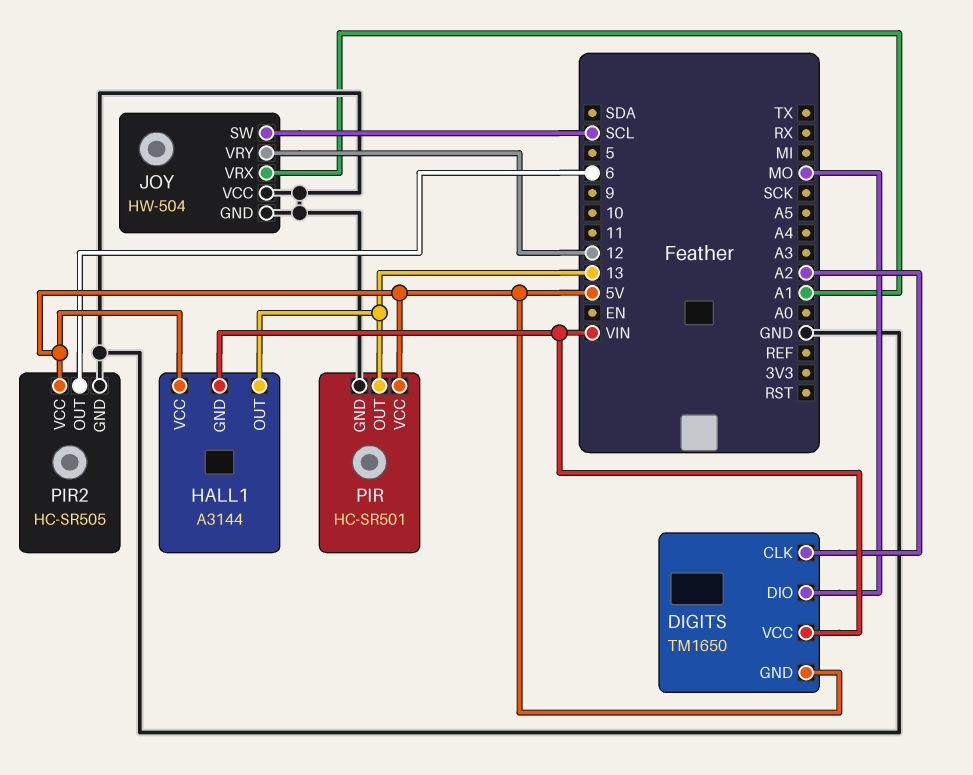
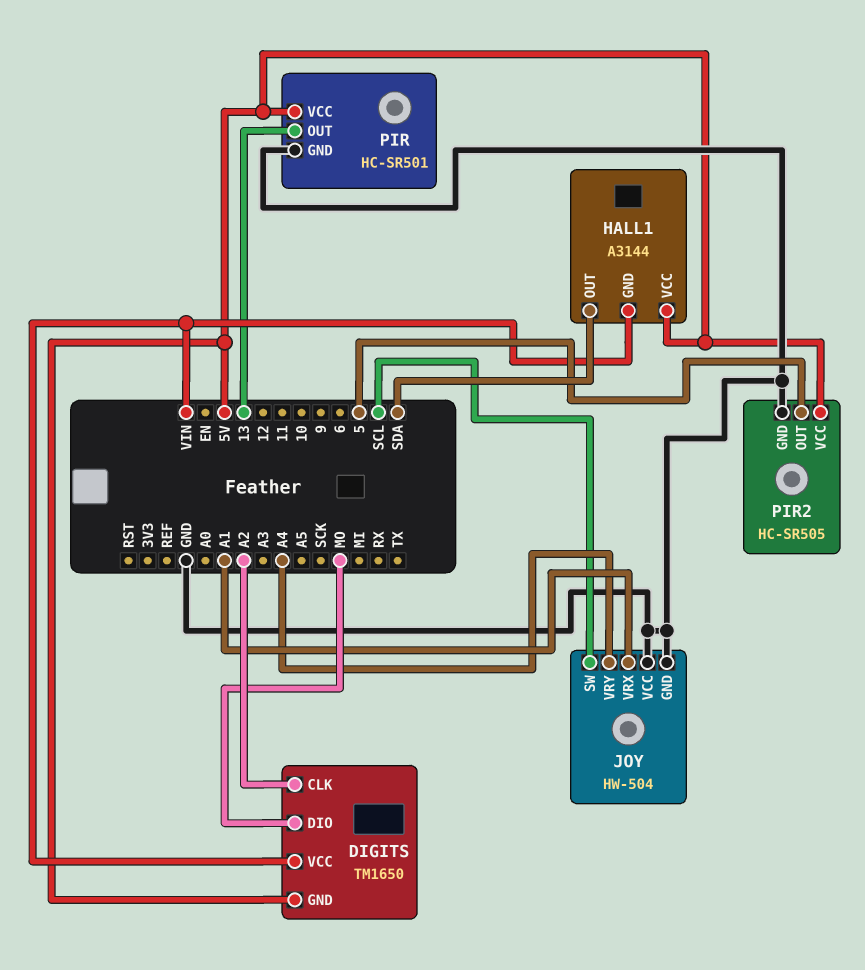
HALL1 pin OUT: 13 -> SDA
JOY pin VRY: 12 -> A4
PIR2 pin OUT: 6 -> 5

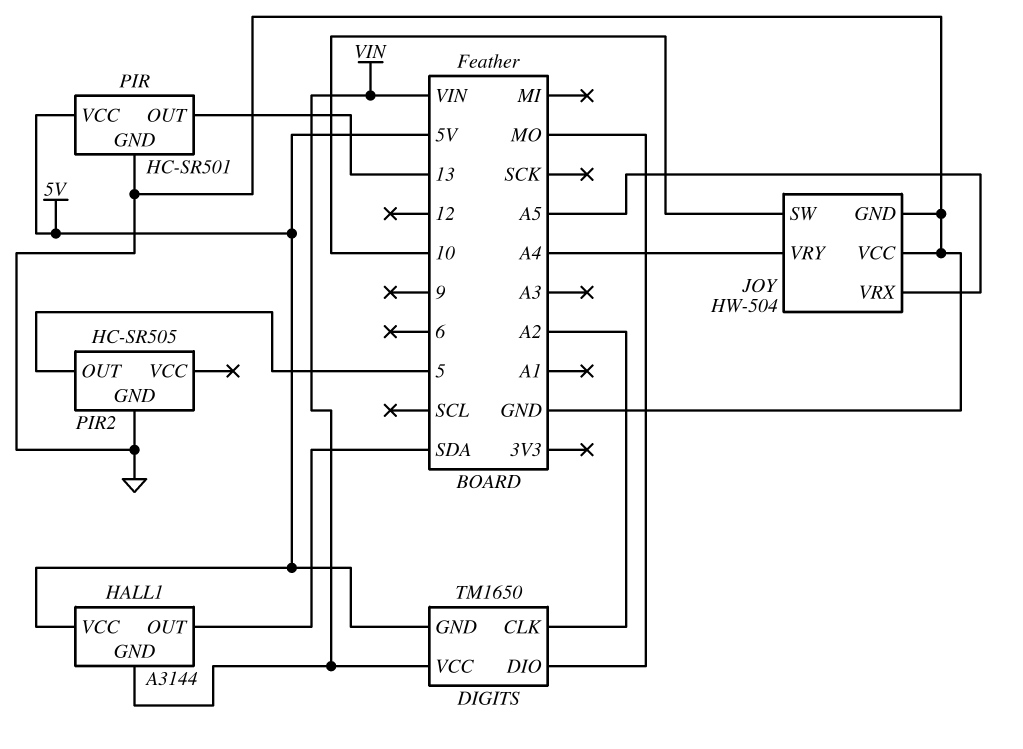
JOY pin SW: SCL -> 10
JOY pin VRX: A1 -> A5
PIR2 pin VCC: 5V -> none

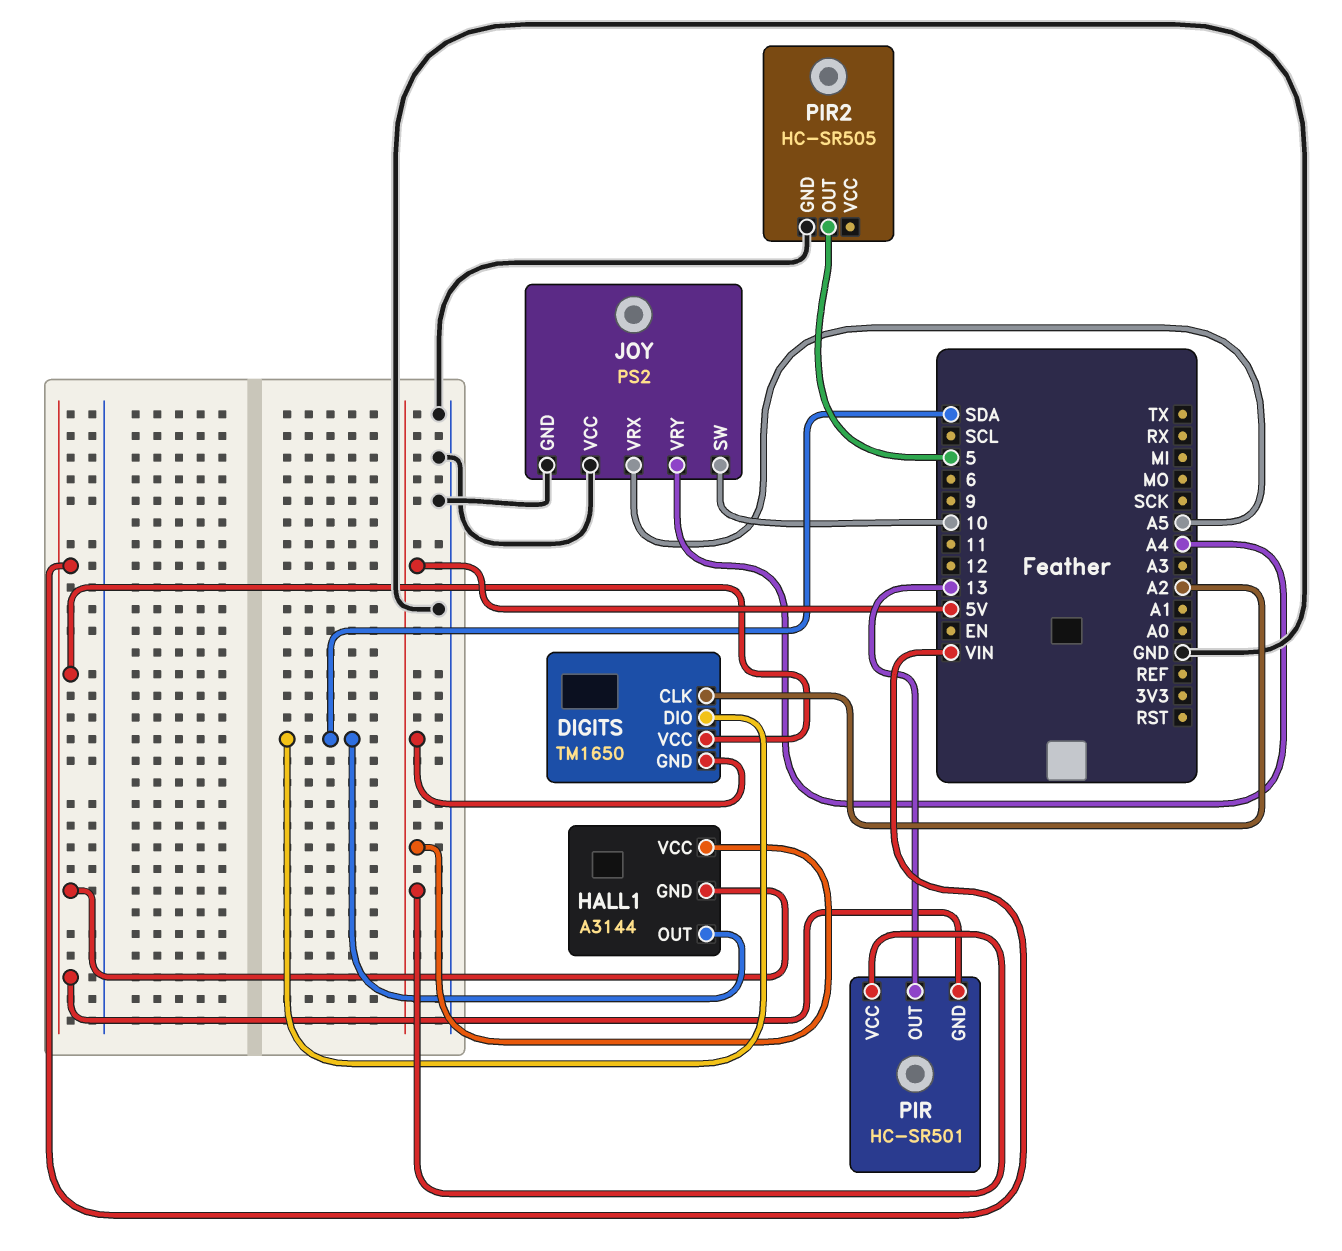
DIGITS pin DIO: MO -> SDA
JOY: HW-504 -> PS2
PIR pin GND: GND -> VIN

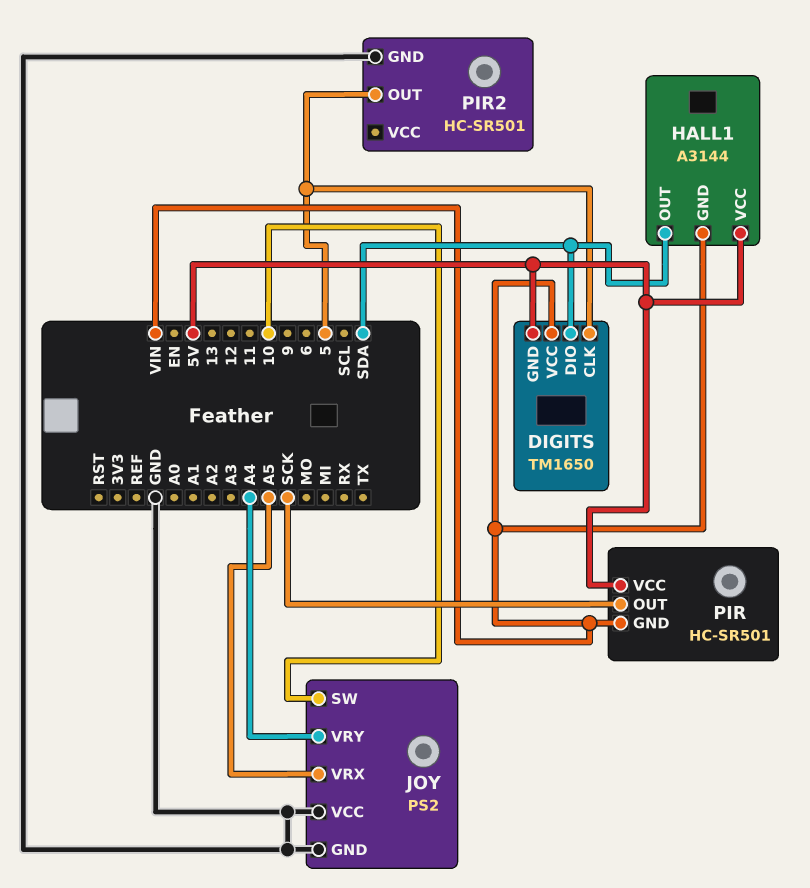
DIGITS pin CLK: A2 -> 5
PIR pin OUT: 13 -> SCK
PIR2: HC-SR505 -> HC-SR501

